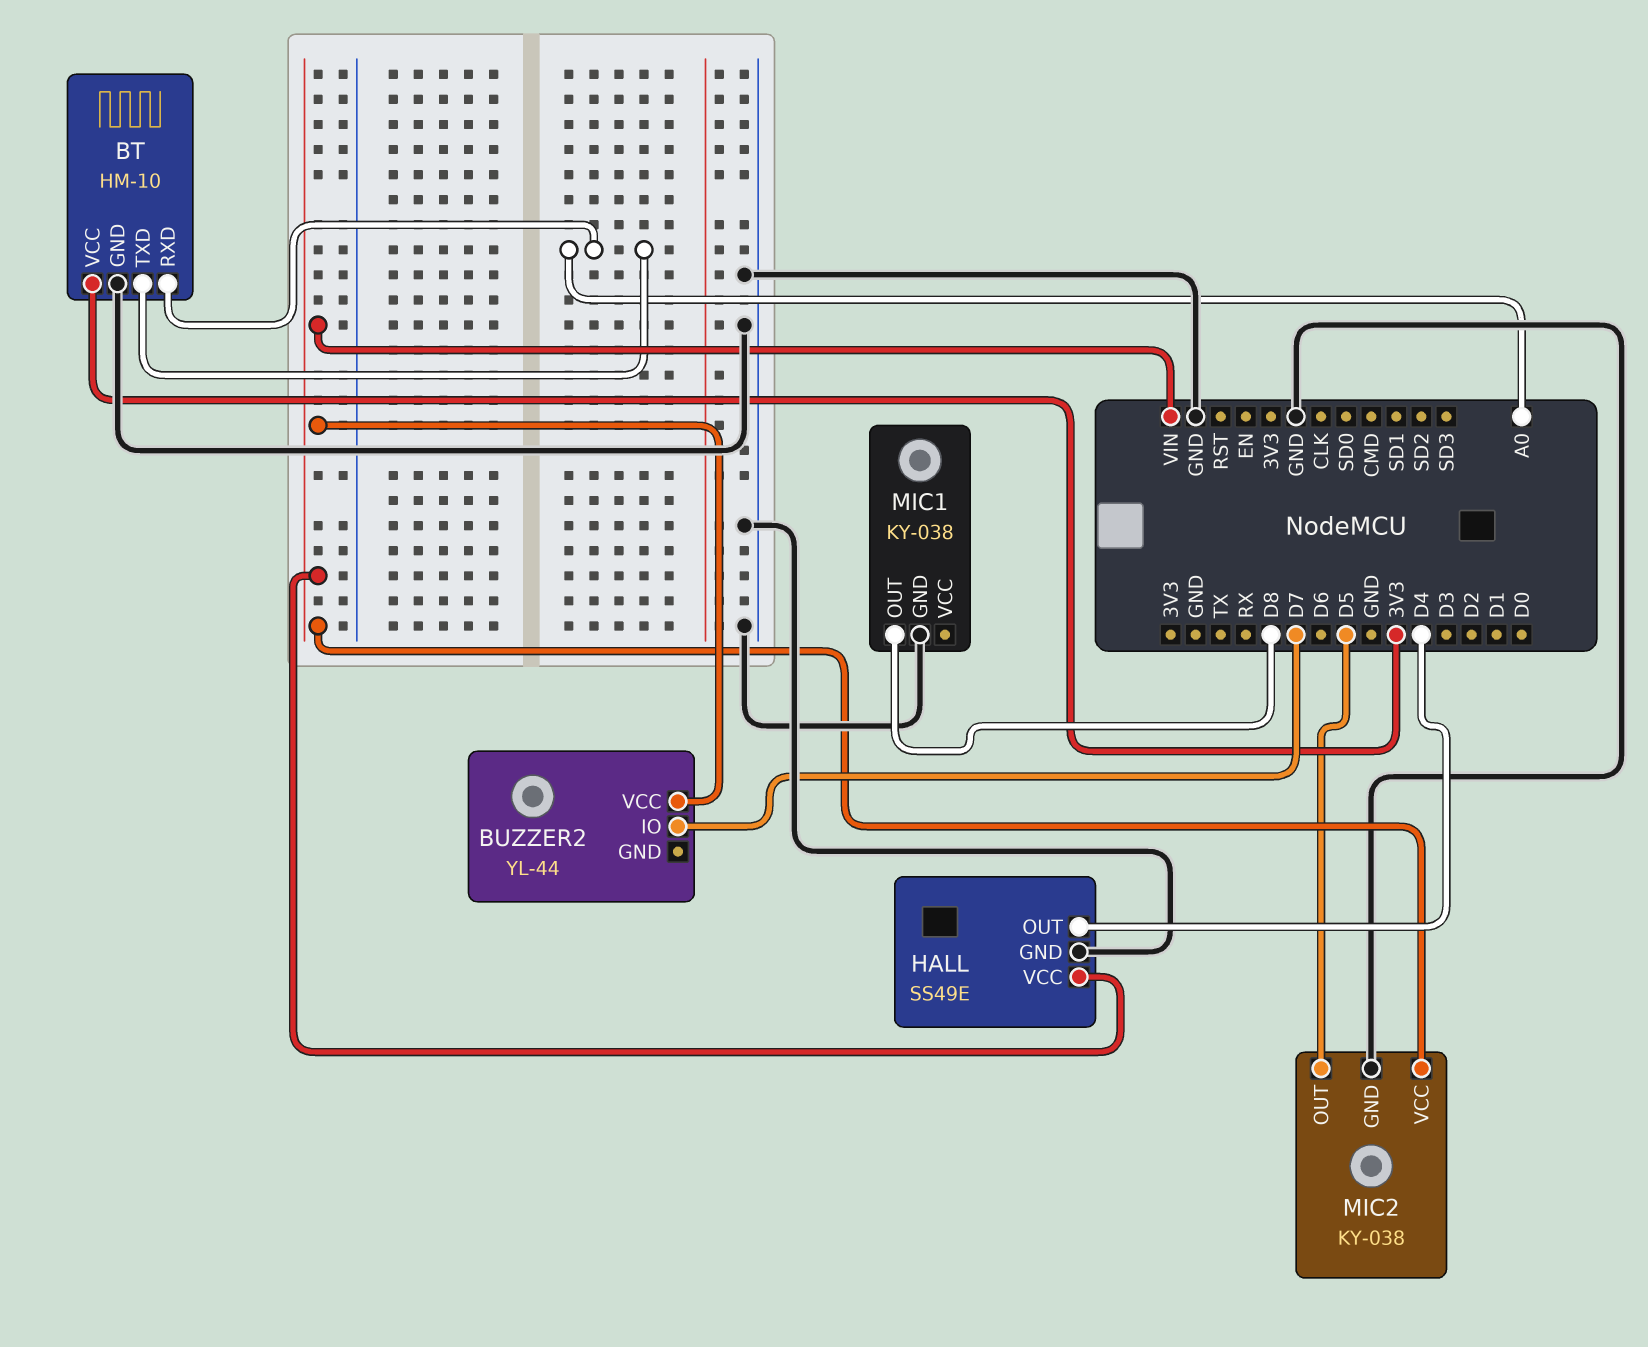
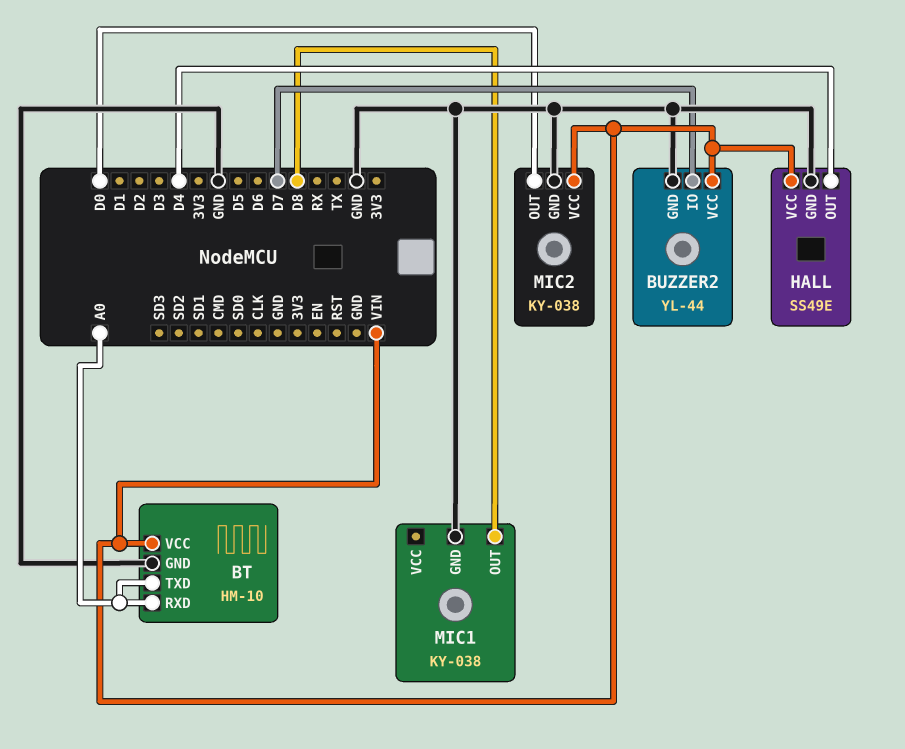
BT pin VCC: 3V3 -> VIN
BUZZER2 pin GND: none -> GND
MIC2 pin OUT: D5 -> D0

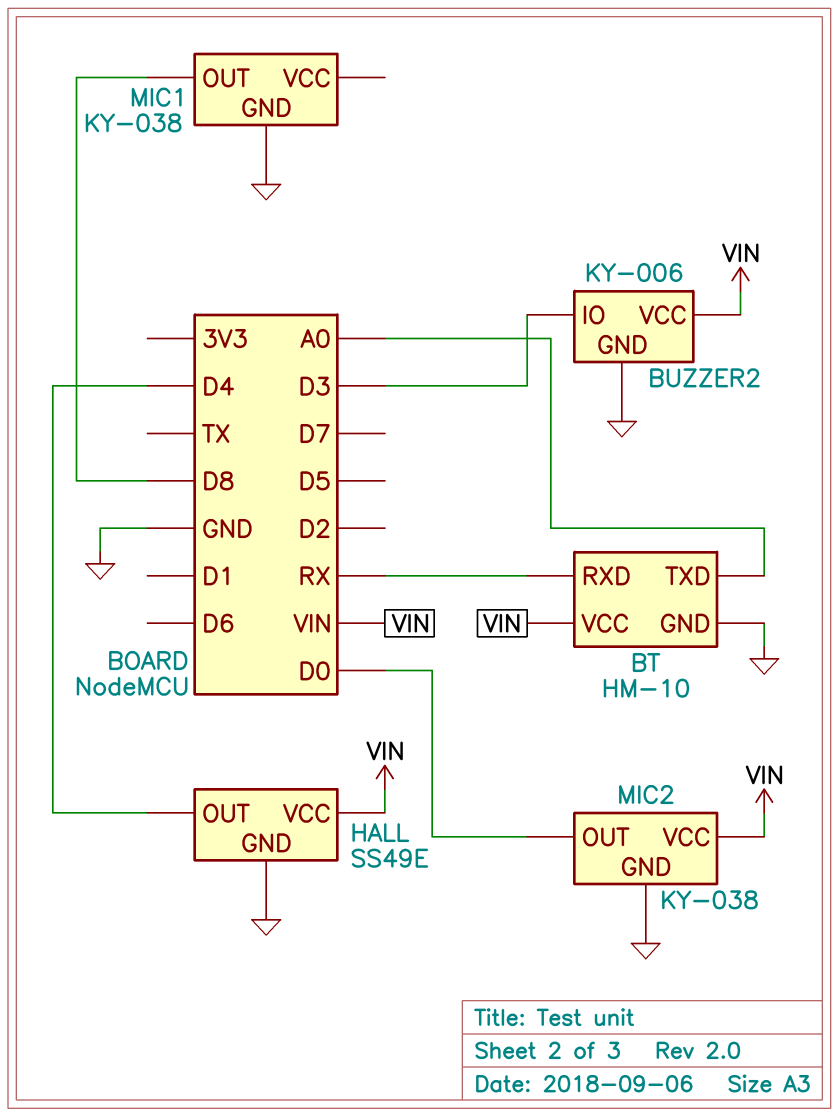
BT pin RXD: A0 -> RX
BUZZER2: YL-44 -> KY-006
BUZZER2 pin IO: D7 -> D3

